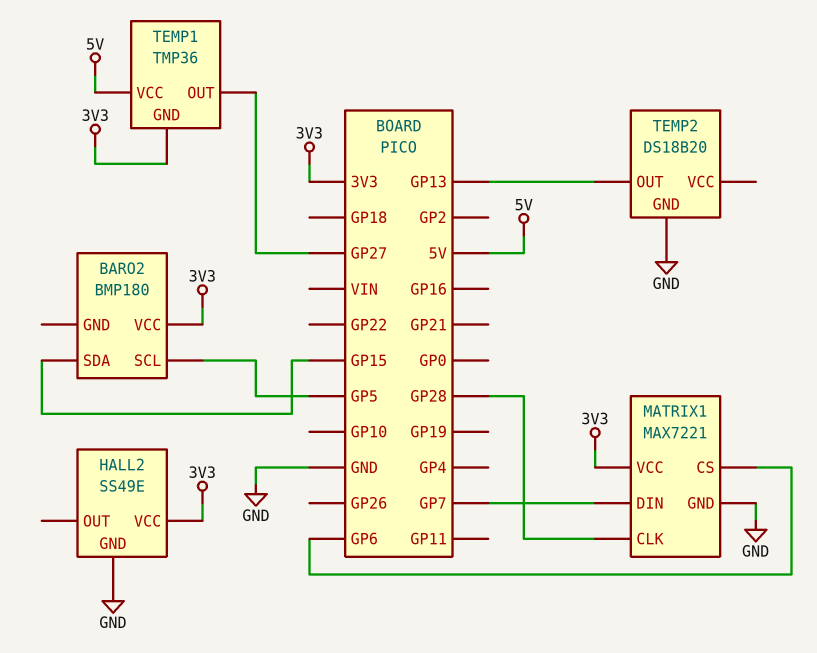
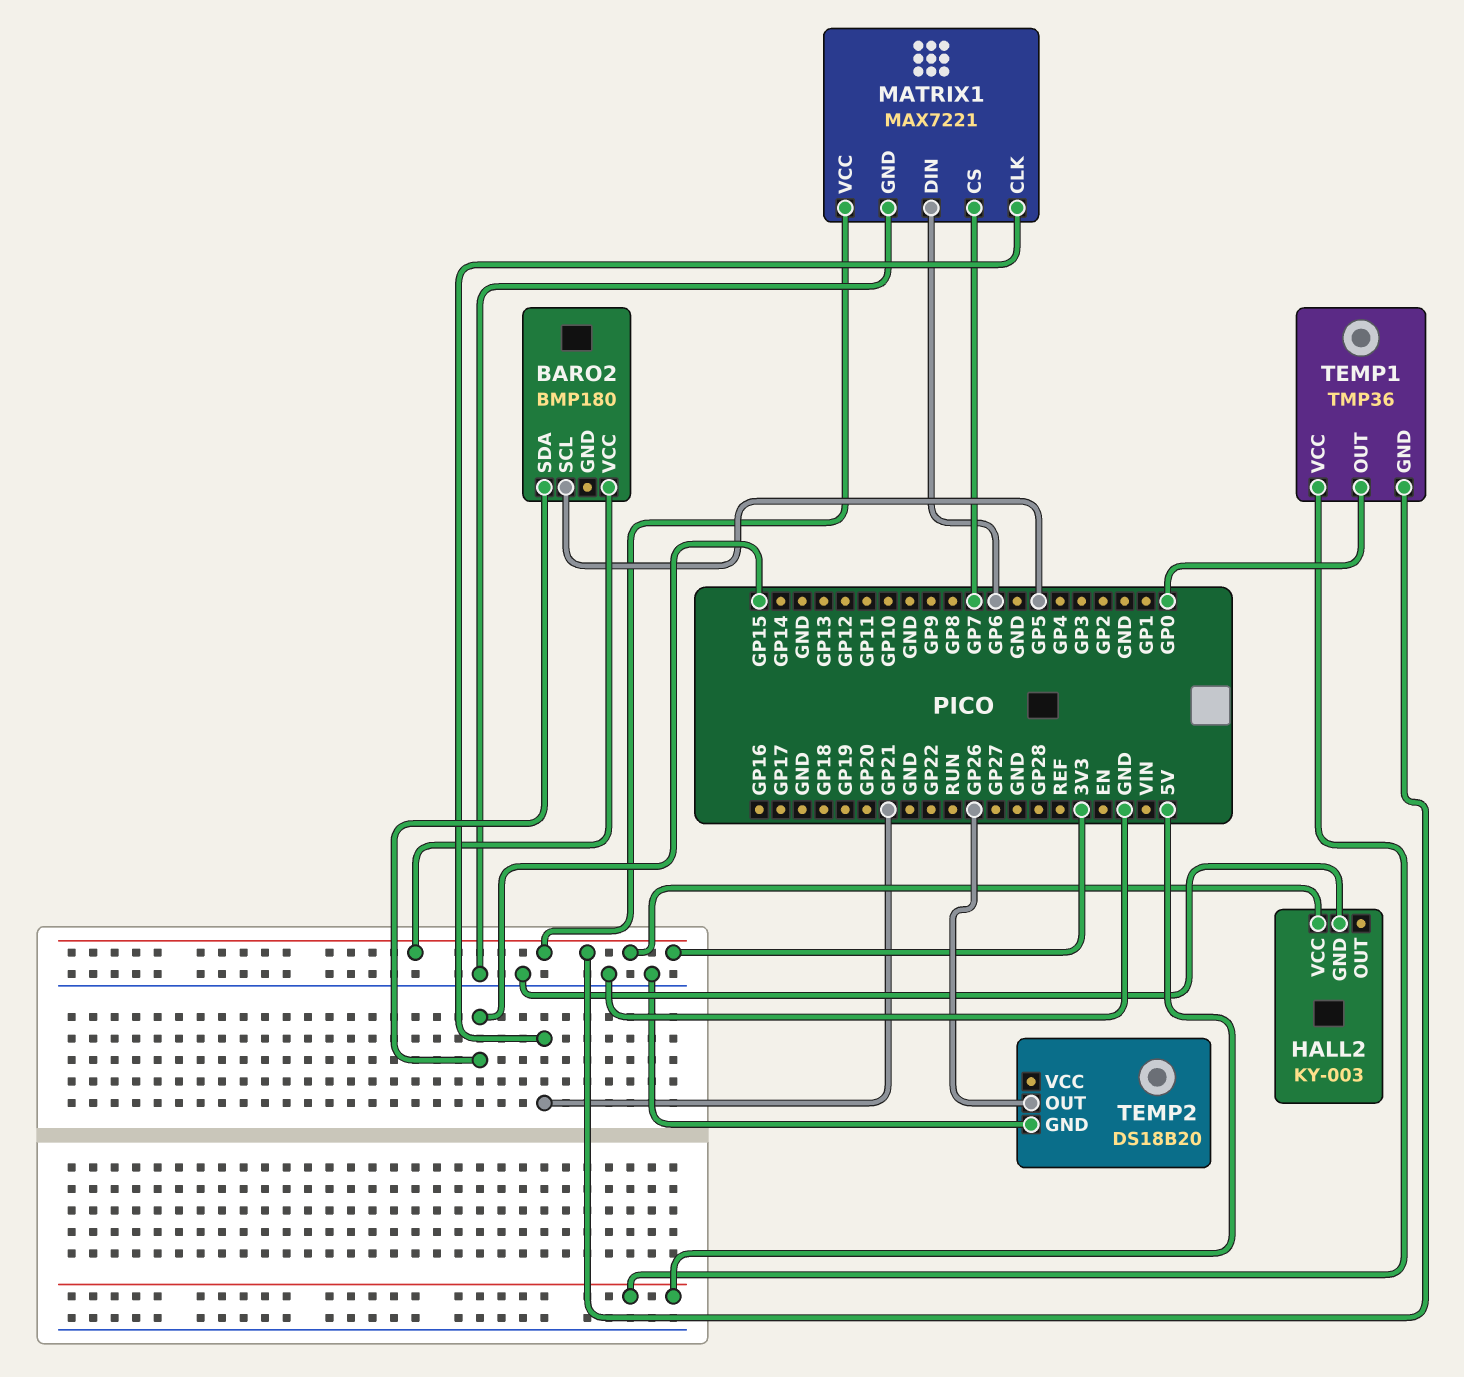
HALL2: SS49E -> KY-003
MATRIX1 pin CLK: GP28 -> GP21
MATRIX1 pin CS: GP6 -> GP7
MATRIX1 pin DIN: GP7 -> GP6
TEMP1 pin OUT: GP27 -> GP0
TEMP2 pin OUT: GP13 -> GP26

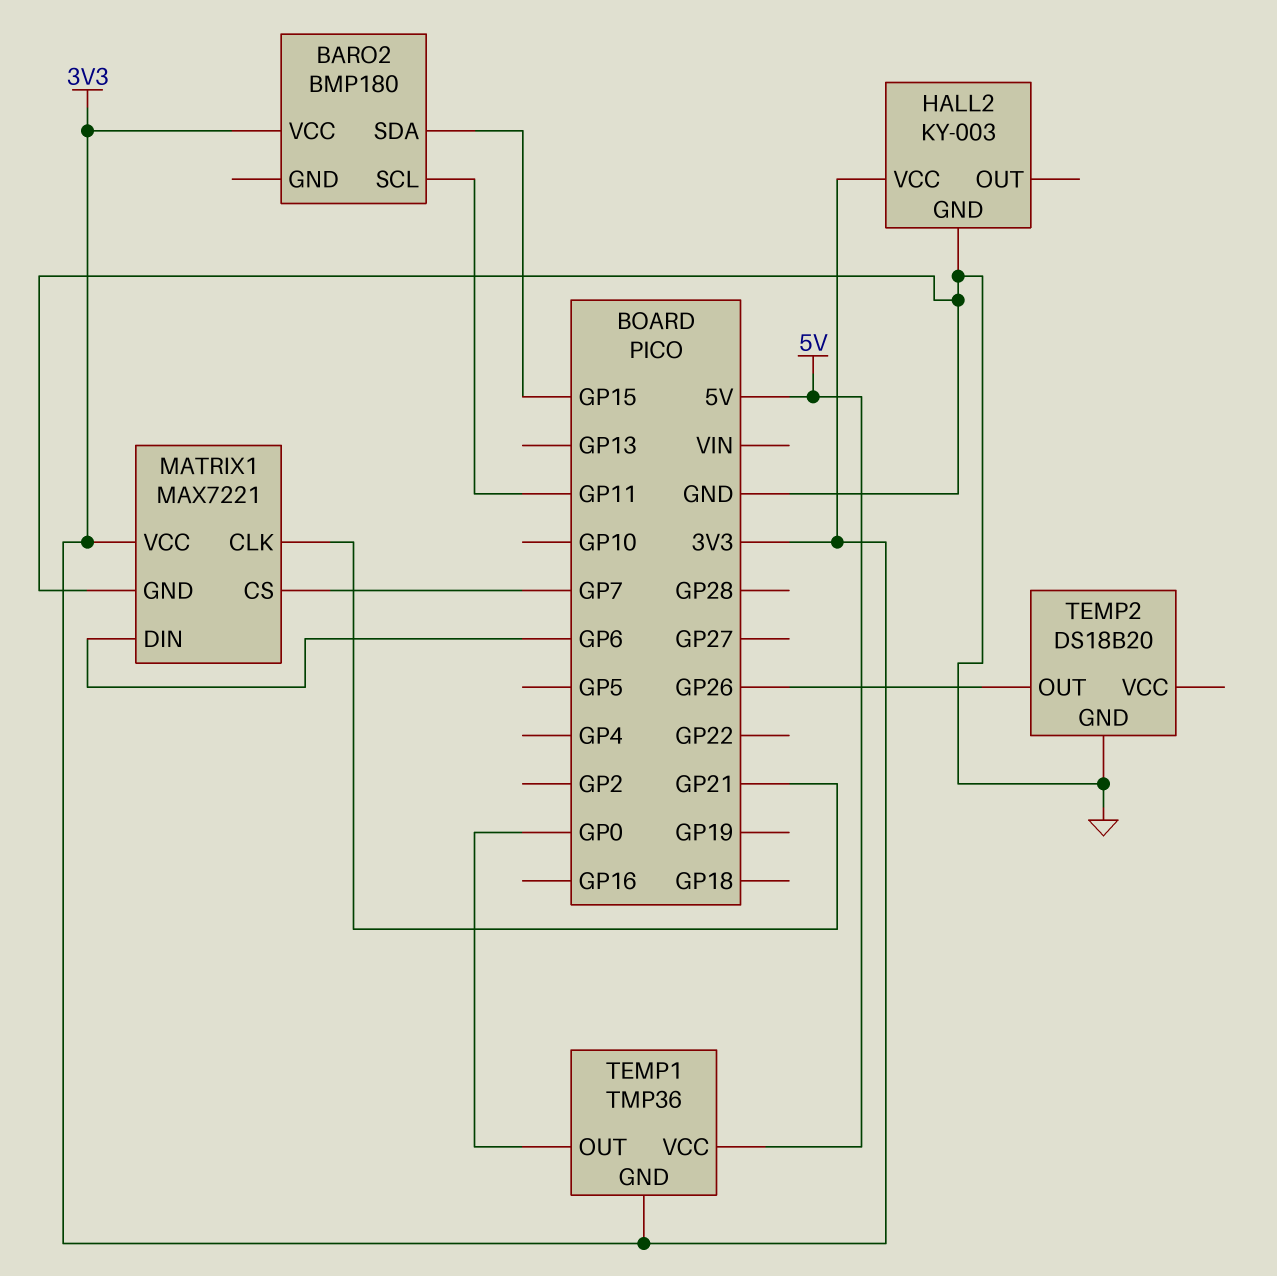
BARO2 pin SCL: GP5 -> GP11

